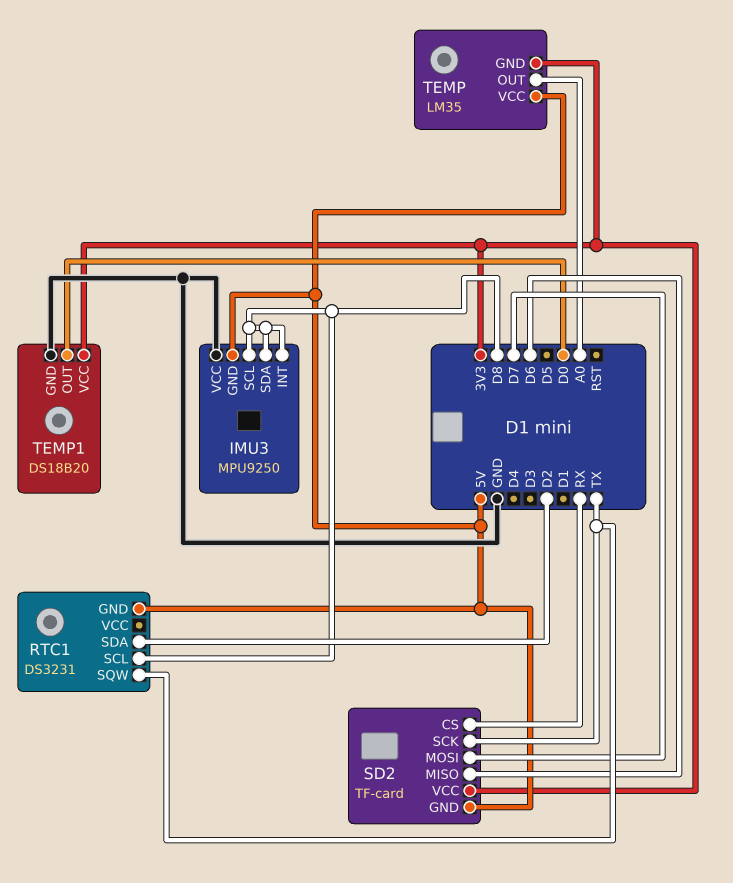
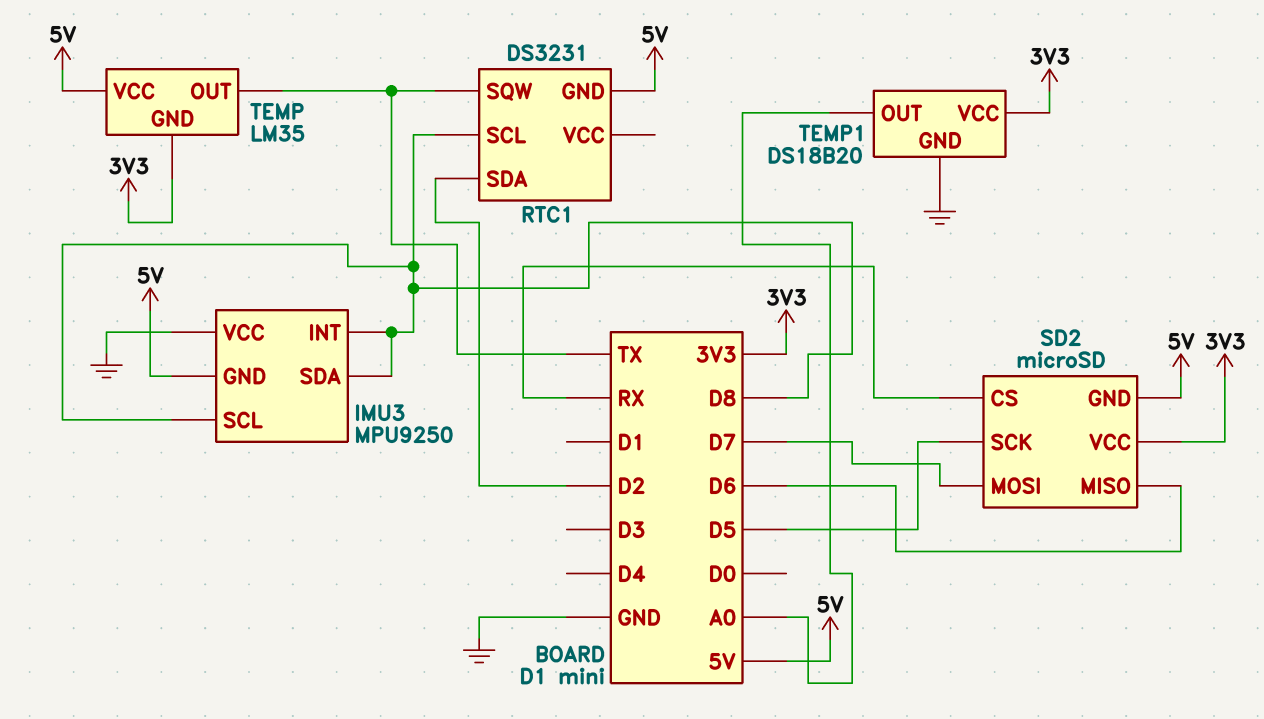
SD2: TF-card -> microSD
SD2 pin SCK: TX -> D5
TEMP pin OUT: A0 -> TX
TEMP1 pin OUT: D0 -> A0

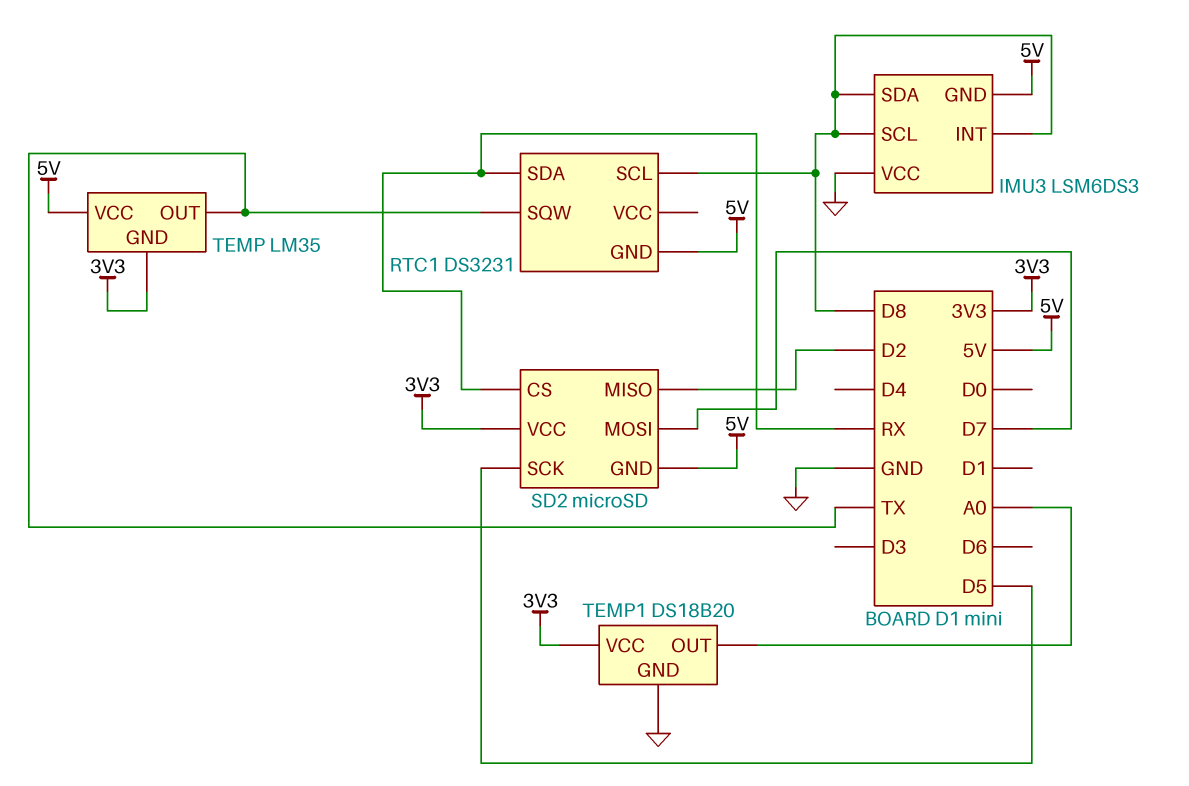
IMU3: MPU9250 -> LSM6DS3
RTC1 pin SDA: D2 -> RX
SD2 pin MISO: D6 -> D2

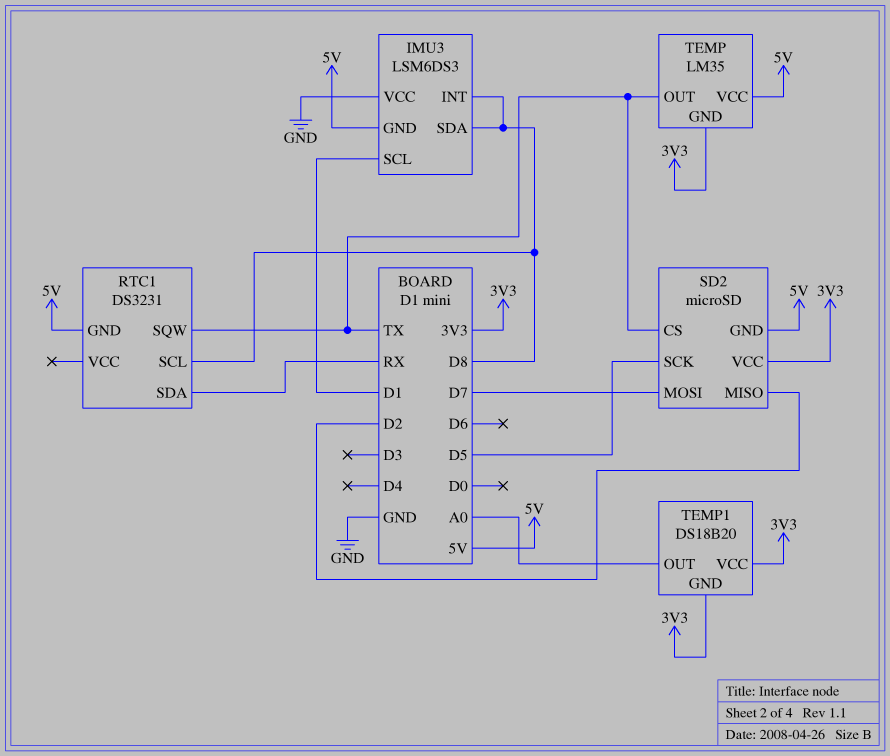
IMU3 pin SCL: D8 -> D1
SD2 pin CS: RX -> TX
TEMP1 pin GND: GND -> 3V3

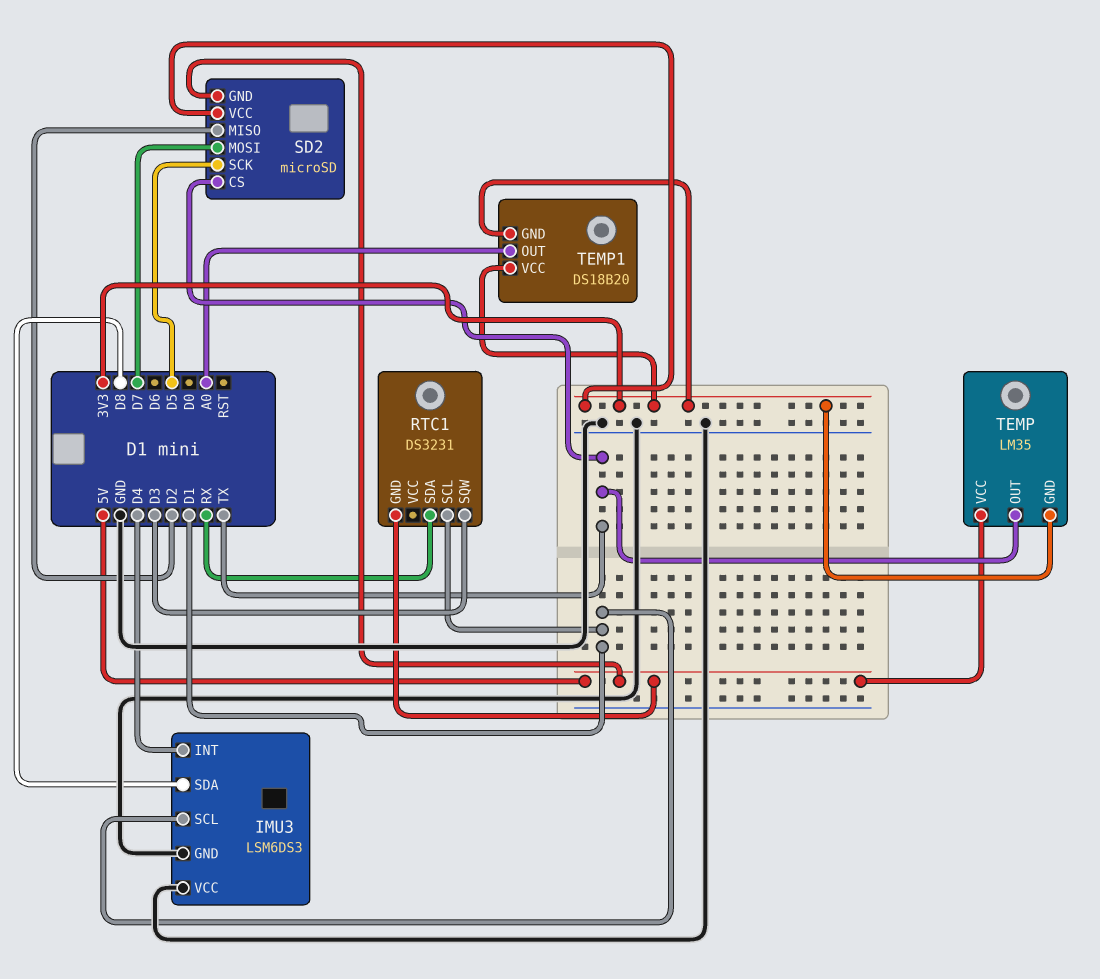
IMU3 pin GND: 5V -> GND
IMU3 pin INT: D8 -> D4
RTC1 pin SCL: D8 -> D1
RTC1 pin SQW: TX -> D3

